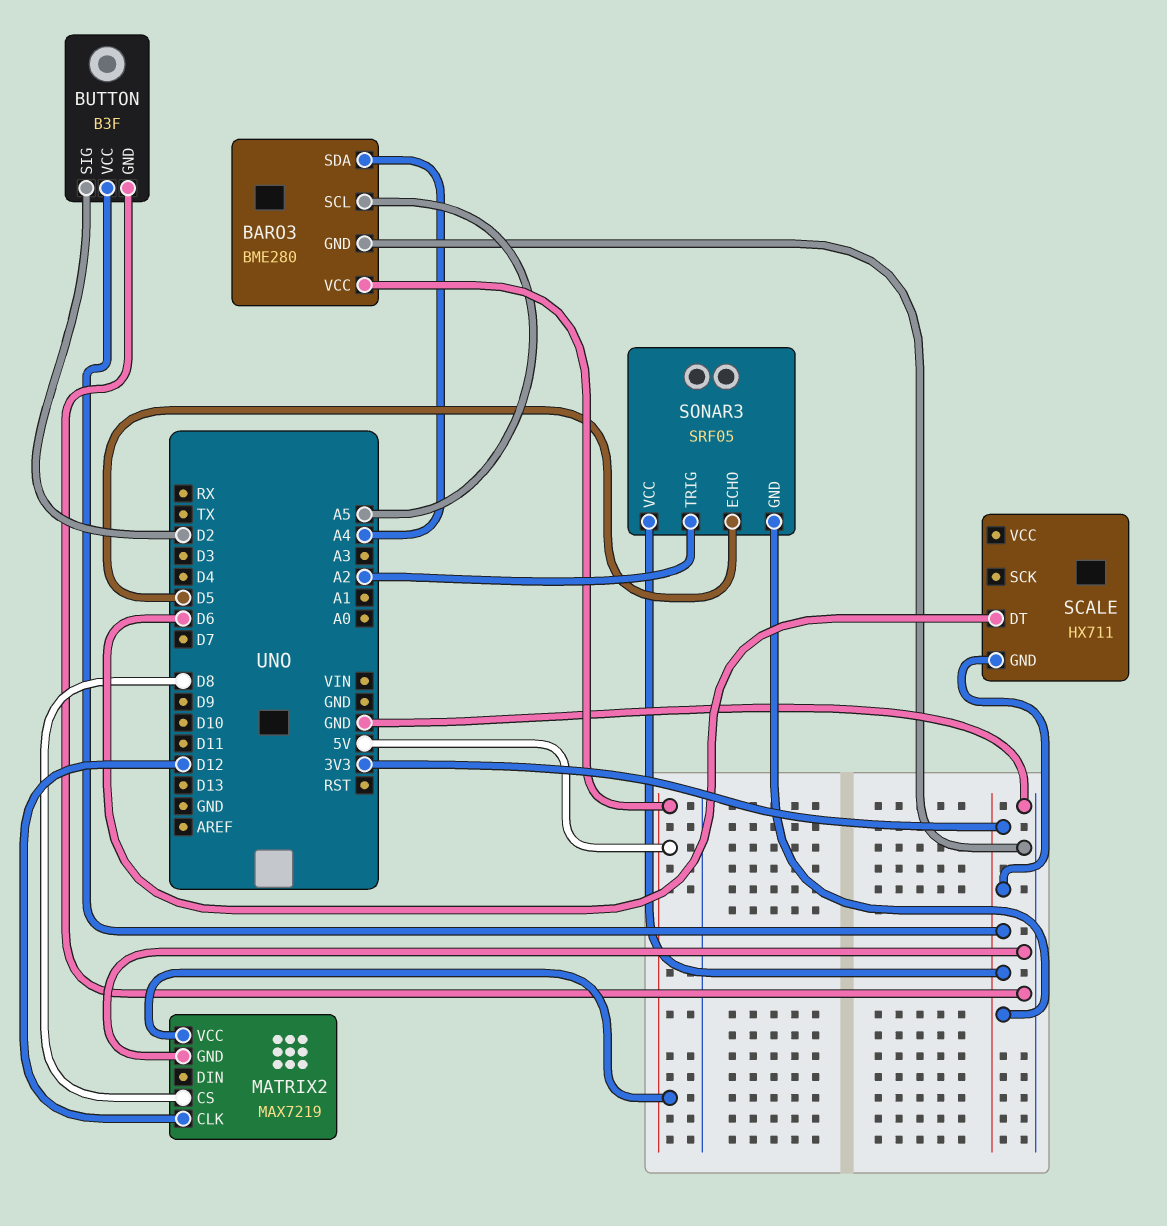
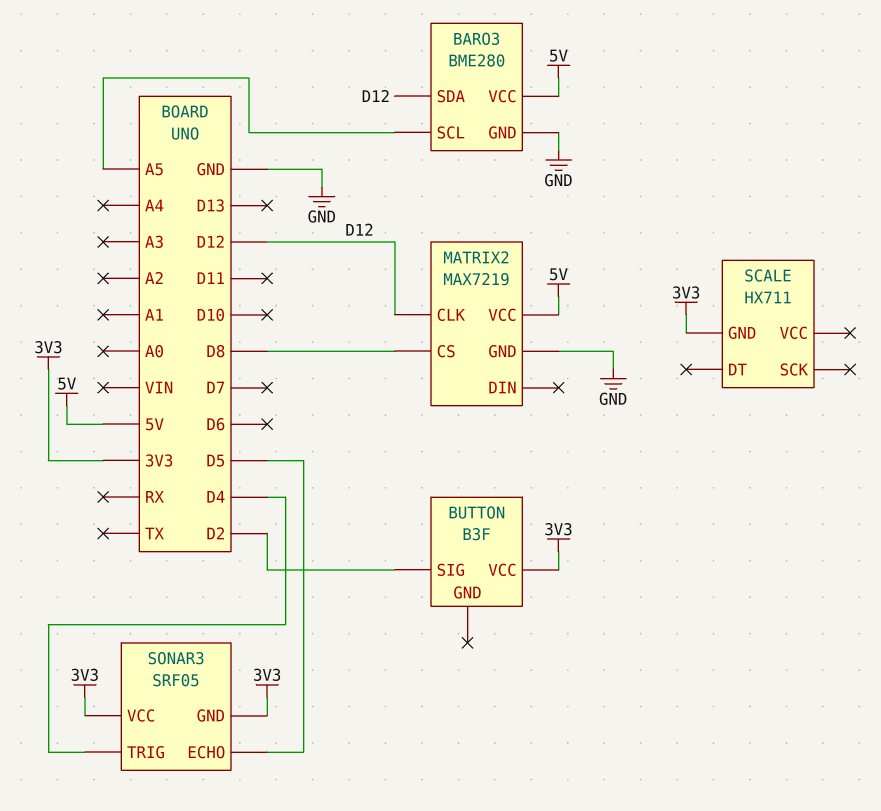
BARO3 pin SDA: A4 -> D12
BUTTON pin GND: GND -> none
SCALE pin DT: D6 -> none
SONAR3 pin TRIG: A2 -> D4

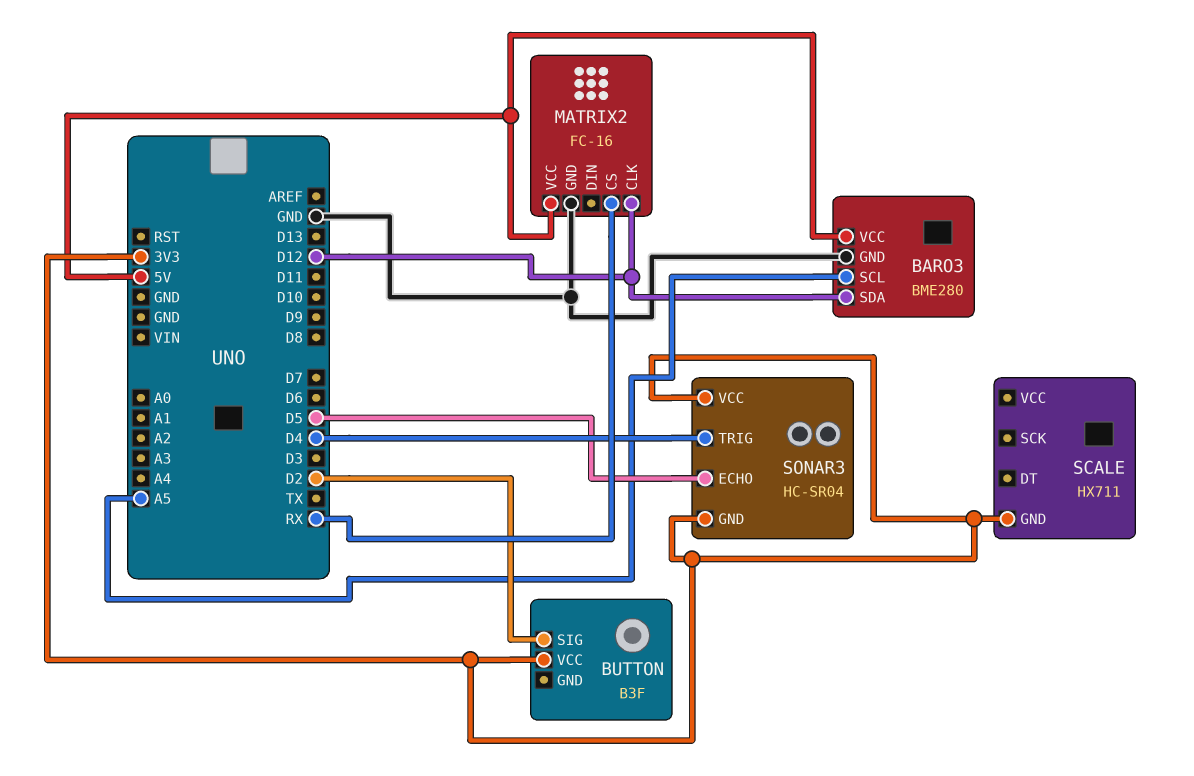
MATRIX2: MAX7219 -> FC-16
MATRIX2 pin CS: D8 -> RX
SONAR3: SRF05 -> HC-SR04

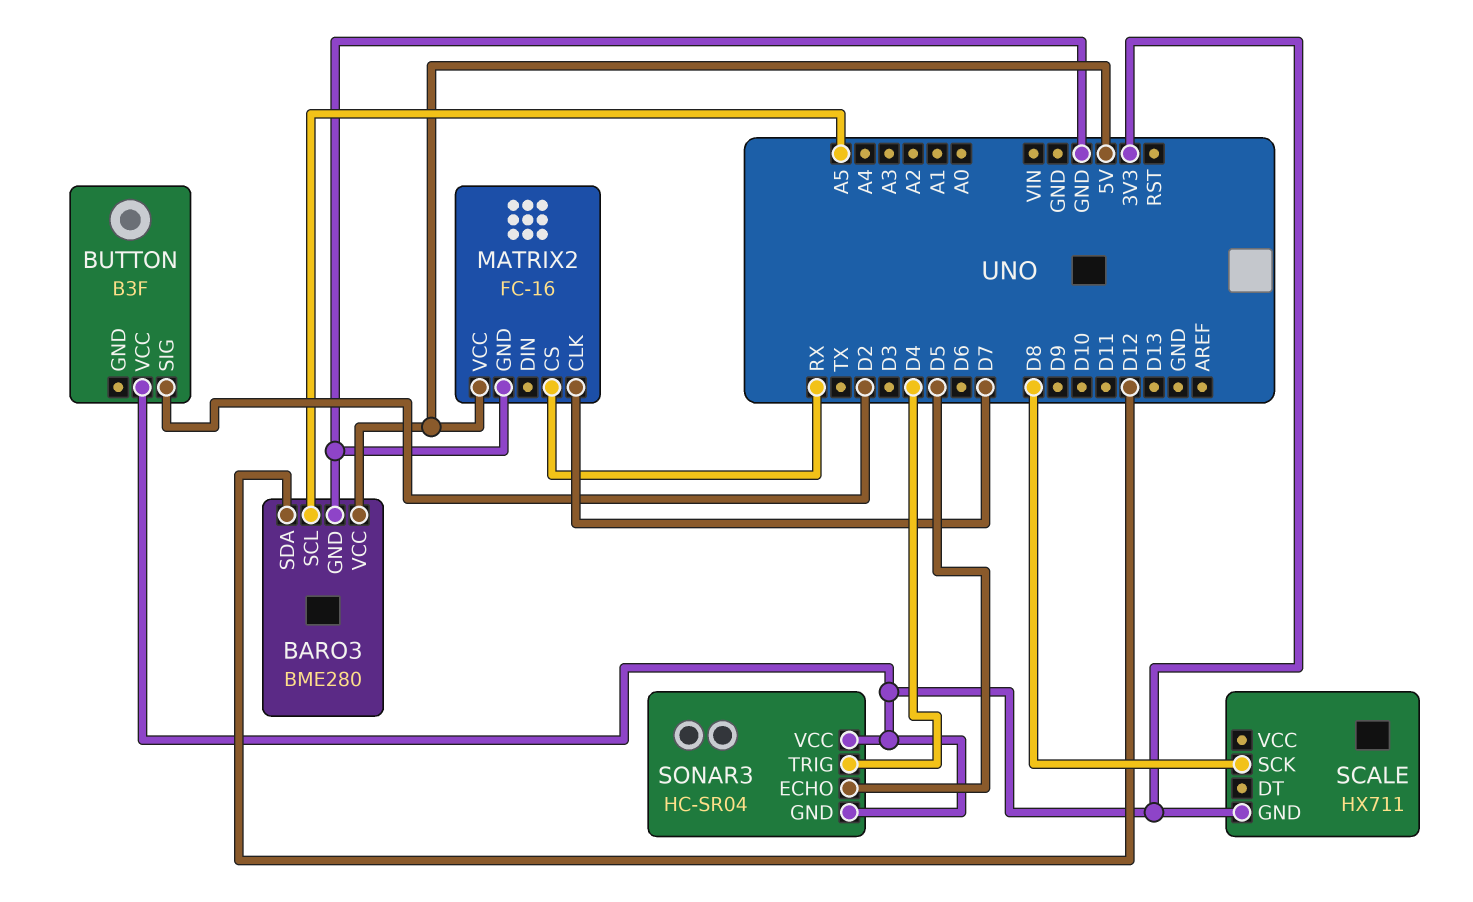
MATRIX2 pin CLK: D12 -> D7
SCALE pin SCK: none -> D8

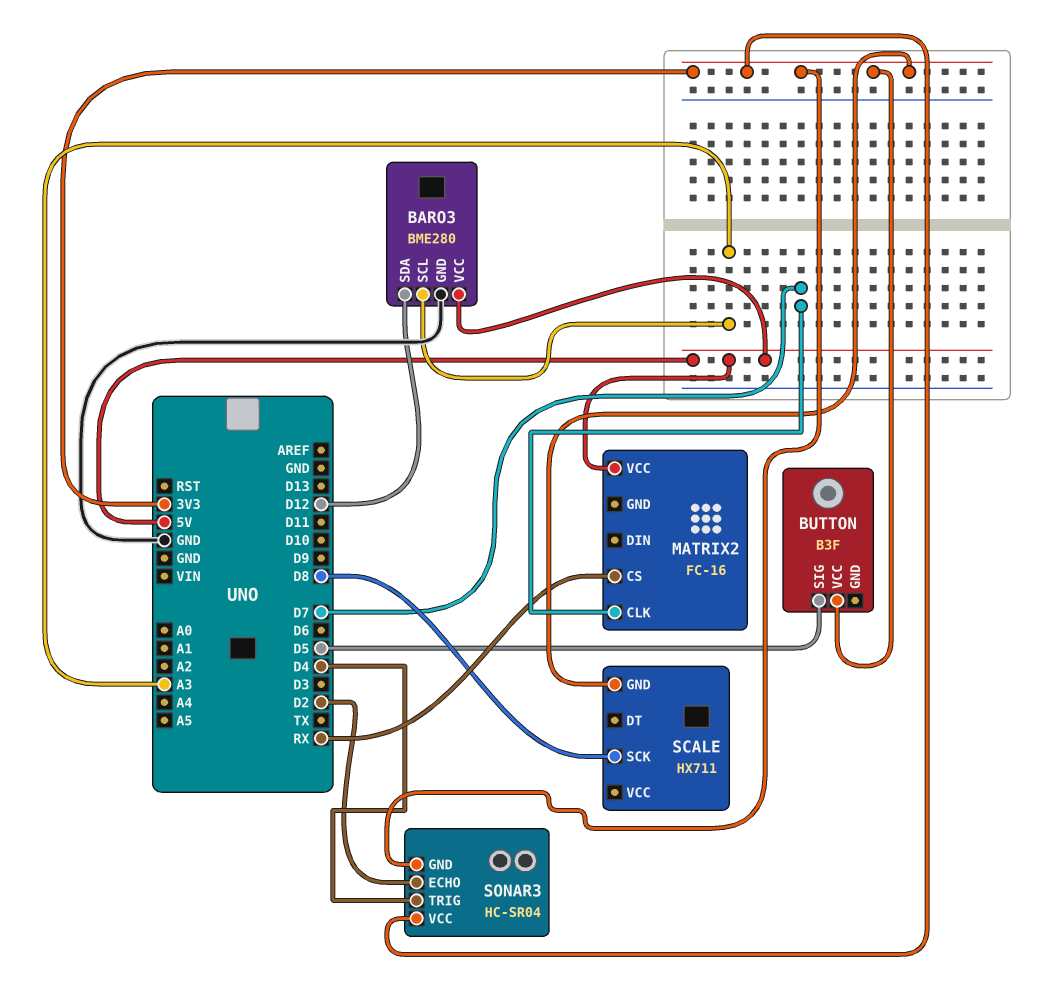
BARO3 pin SCL: A5 -> A3
BUTTON pin SIG: D2 -> D5
MATRIX2 pin GND: GND -> none
SONAR3 pin ECHO: D5 -> D2

